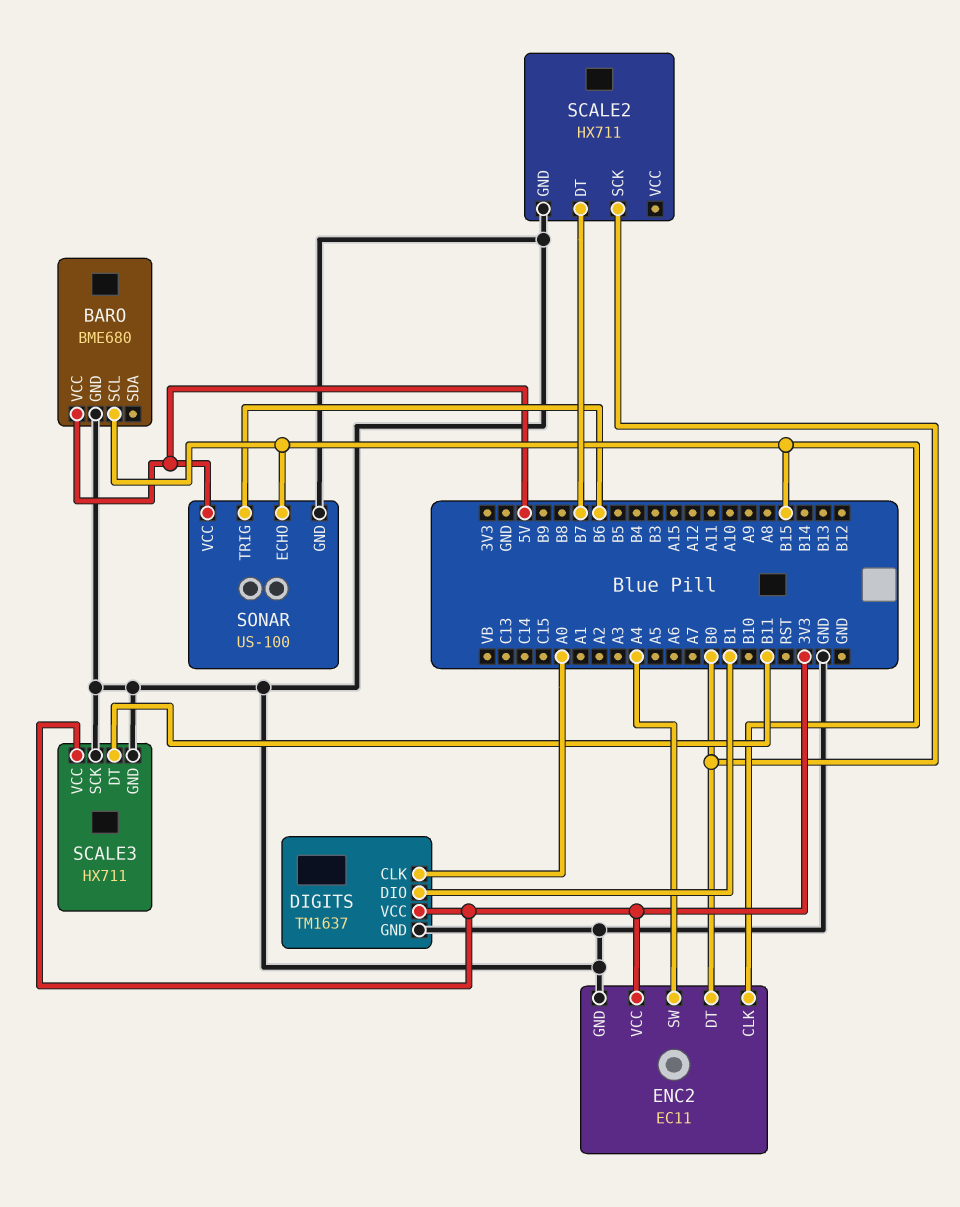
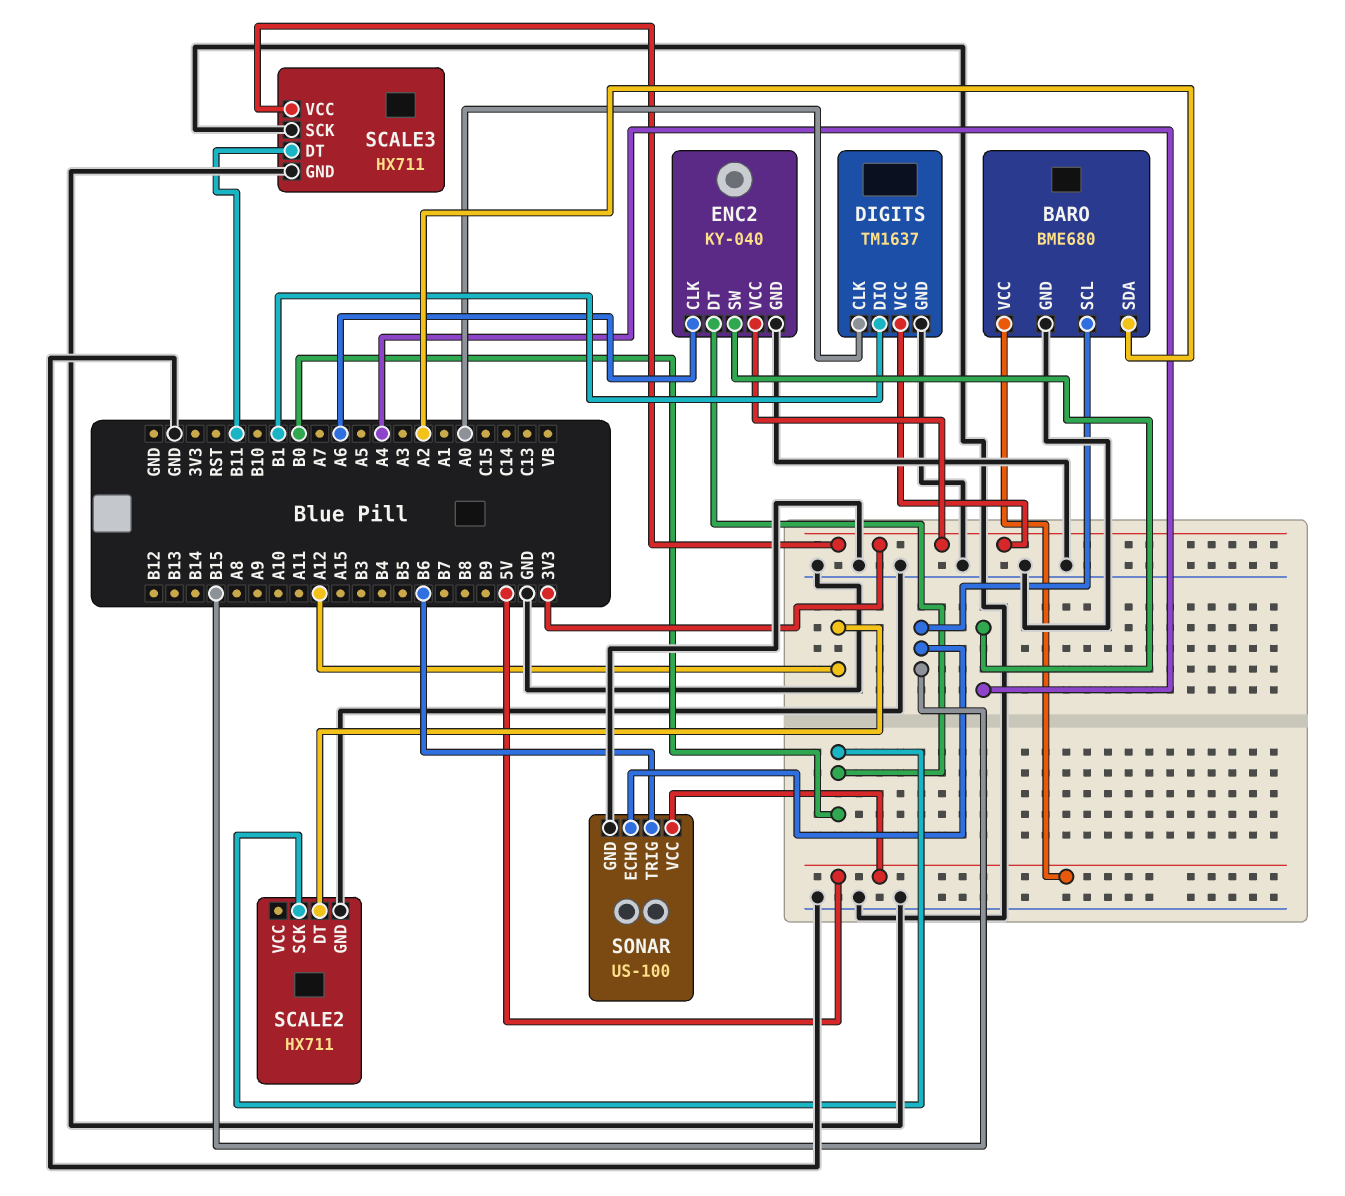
BARO pin SDA: none -> A2
ENC2: EC11 -> KY-040
ENC2 pin CLK: B15 -> A6
SCALE2 pin DT: B7 -> A12

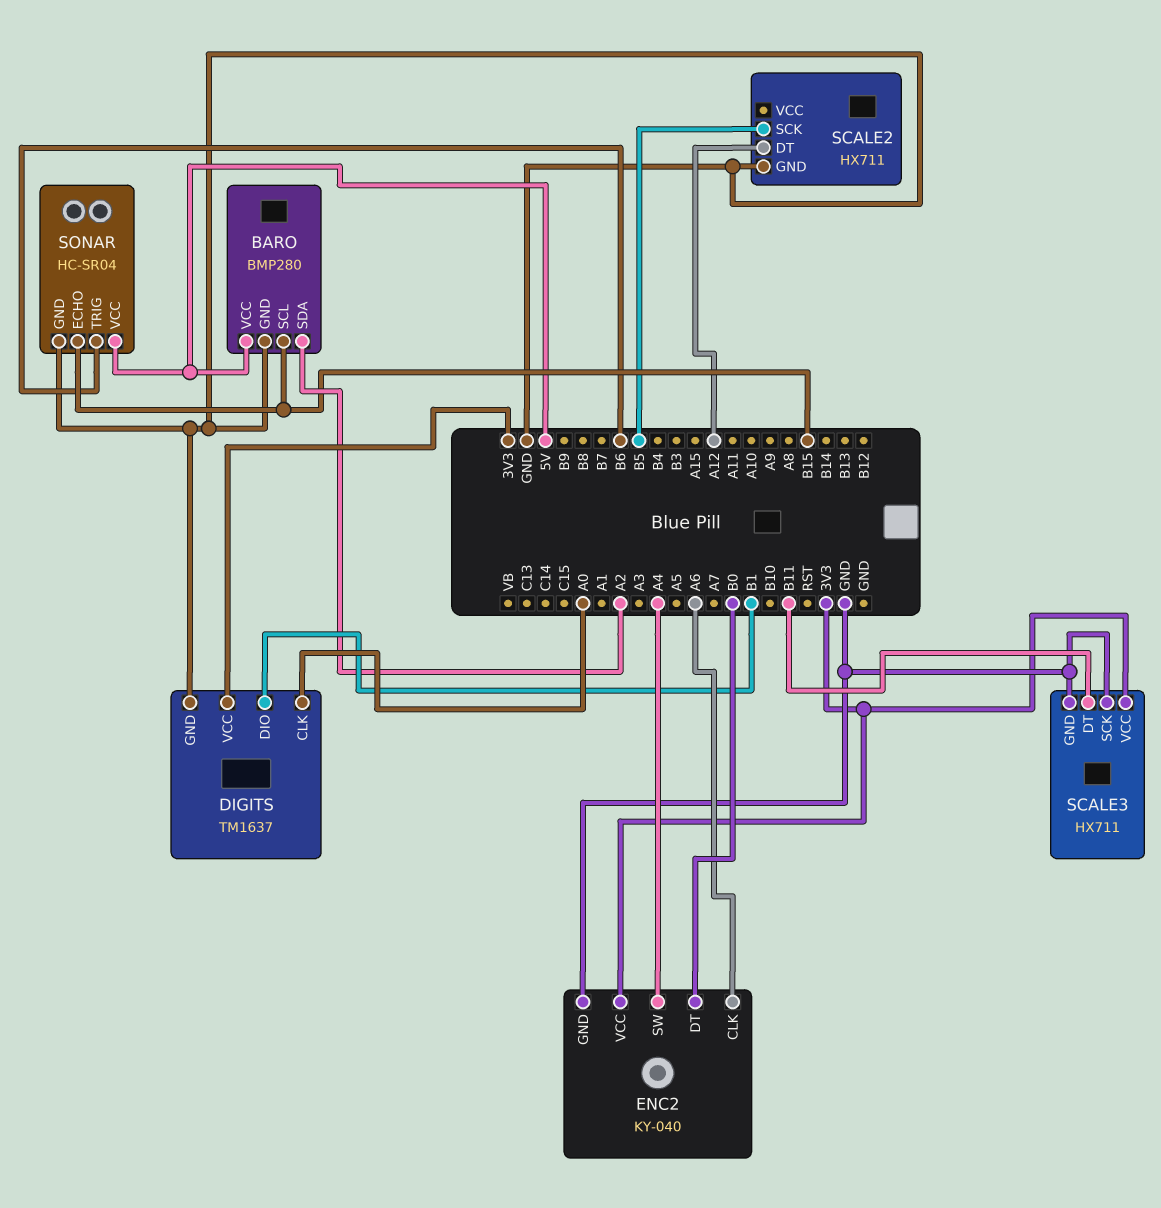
BARO: BME680 -> BMP280
SCALE2 pin SCK: B0 -> B5
SONAR: US-100 -> HC-SR04

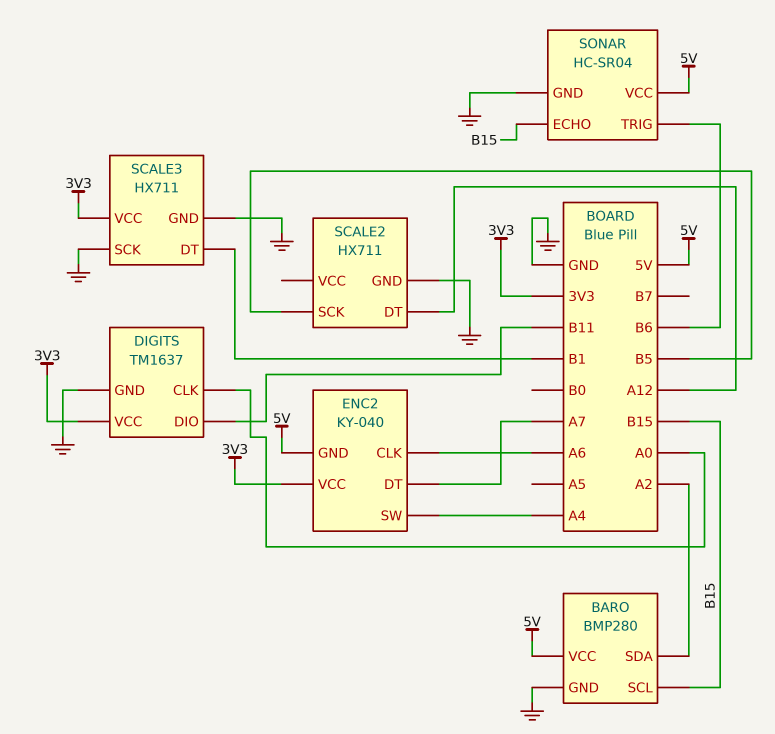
DIGITS pin DIO: B1 -> B11
ENC2 pin DT: B0 -> A7
ENC2 pin GND: GND -> 5V
SCALE3 pin DT: B11 -> B1

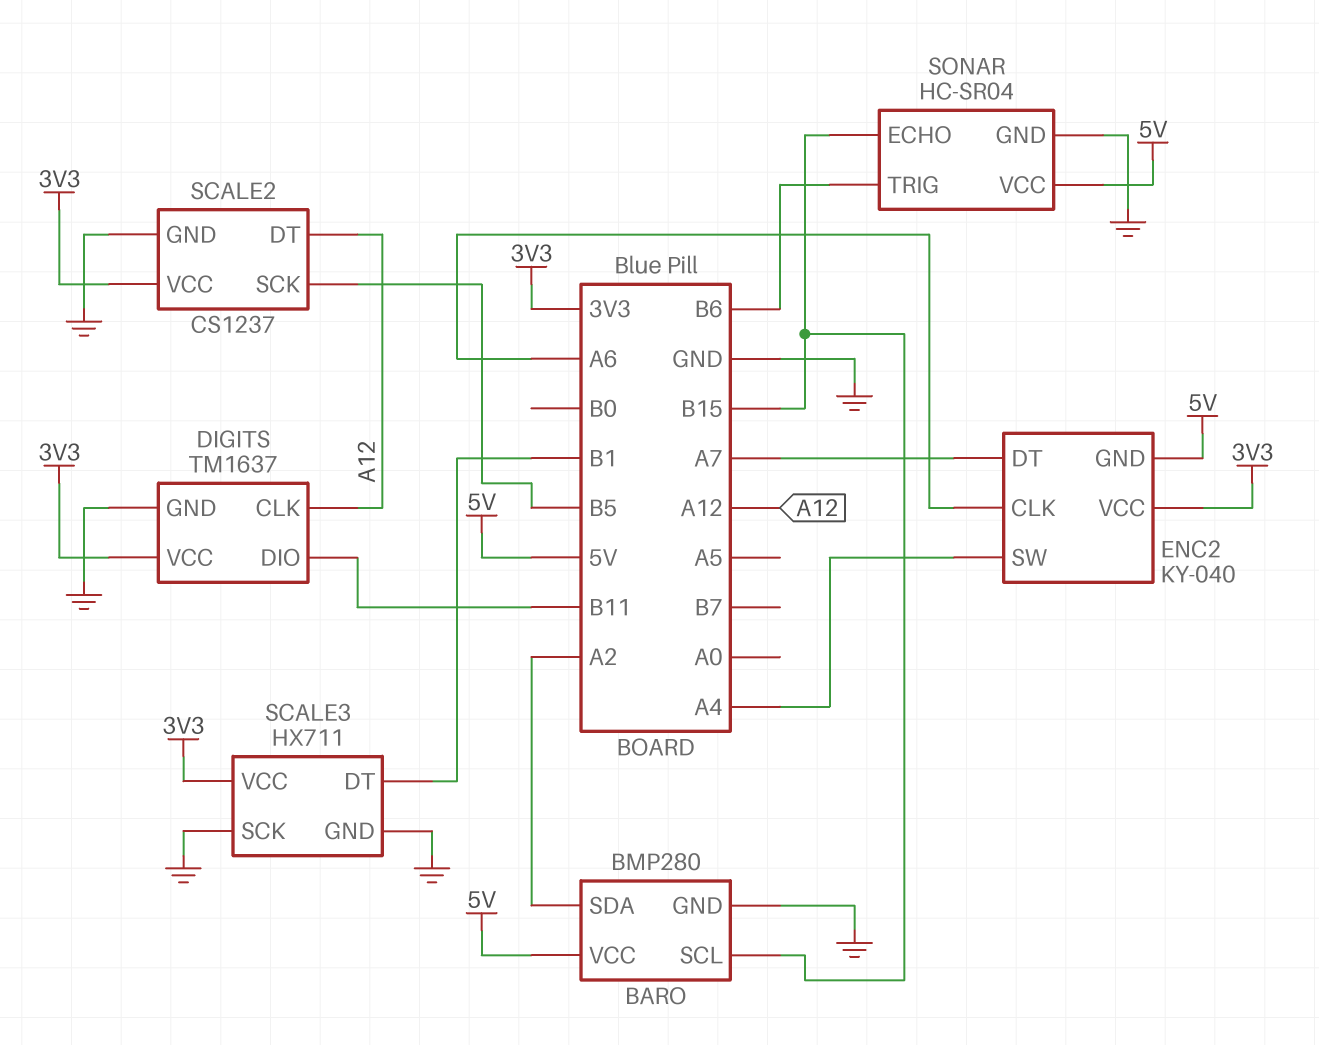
DIGITS pin CLK: A0 -> A12
SCALE2: HX711 -> CS1237
SCALE2 pin VCC: none -> 3V3

